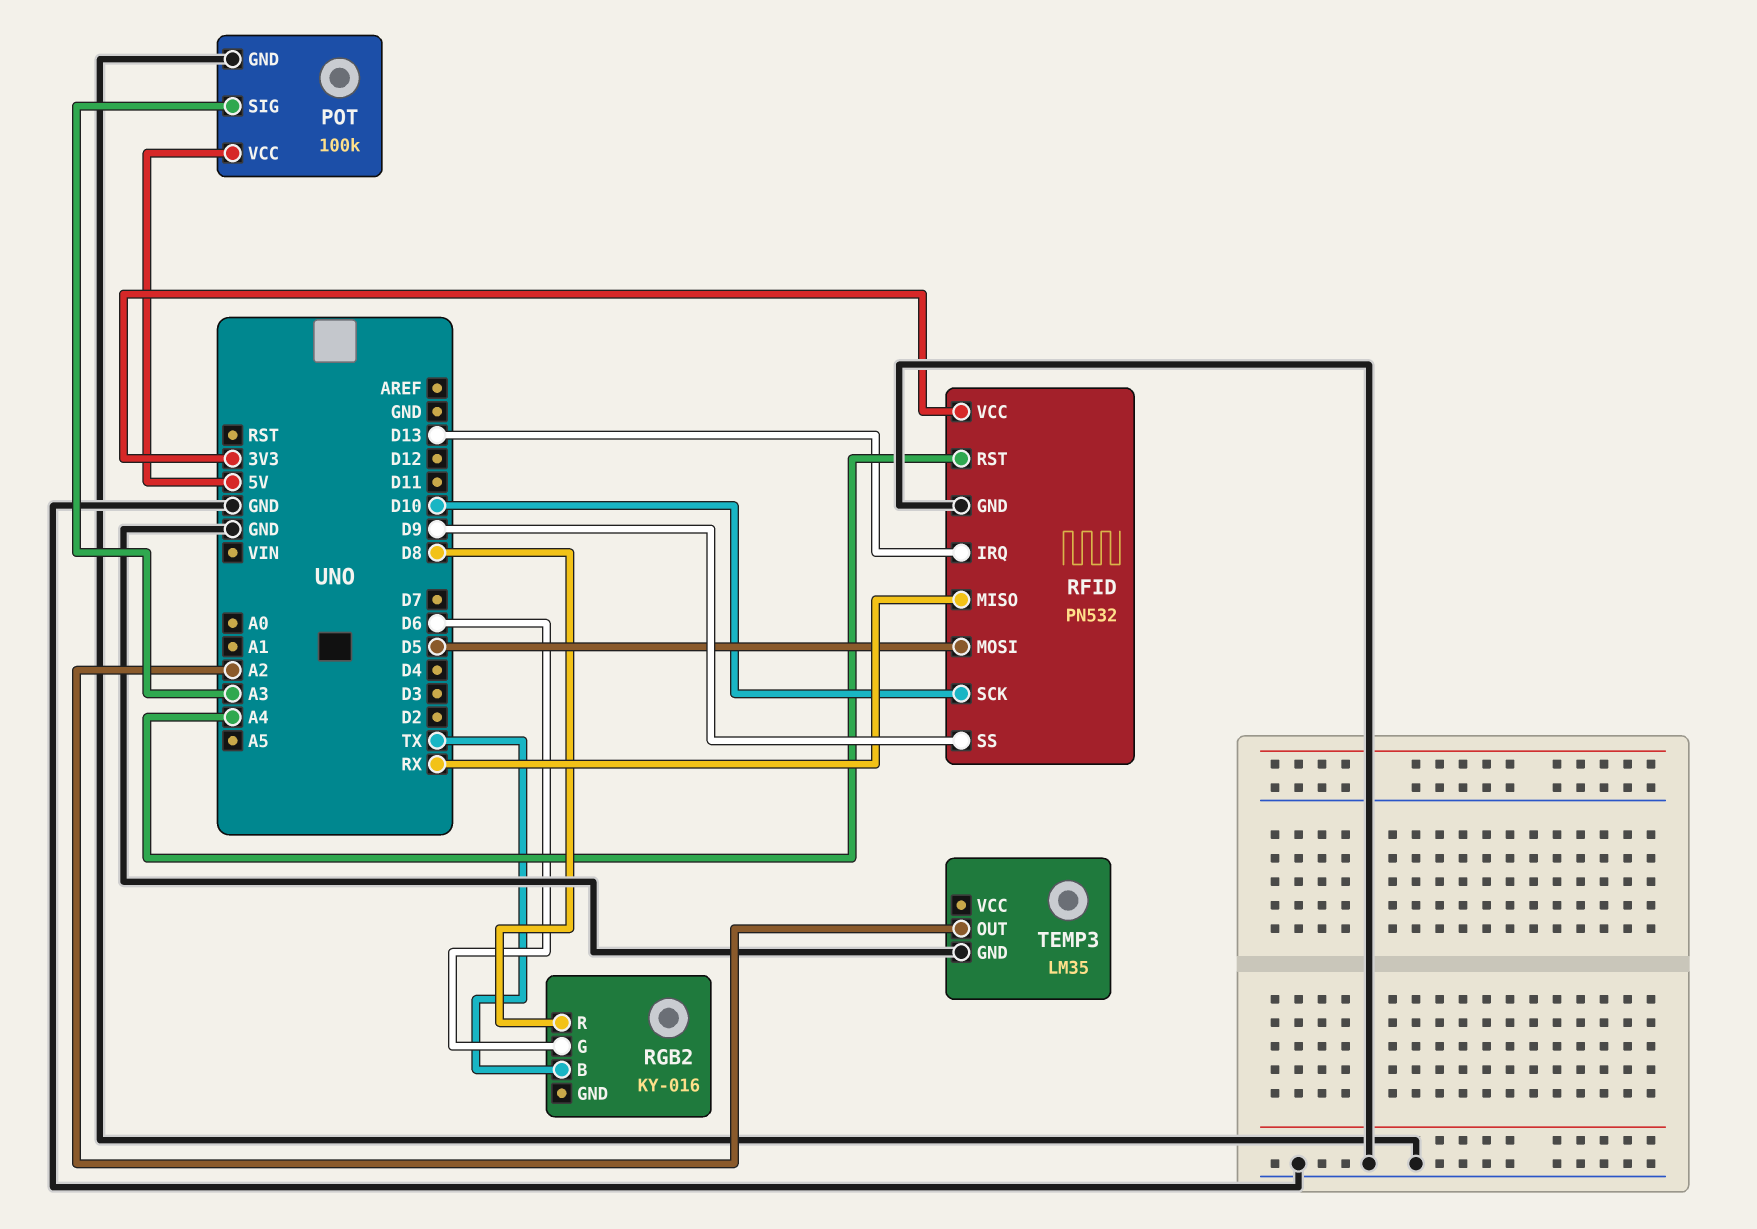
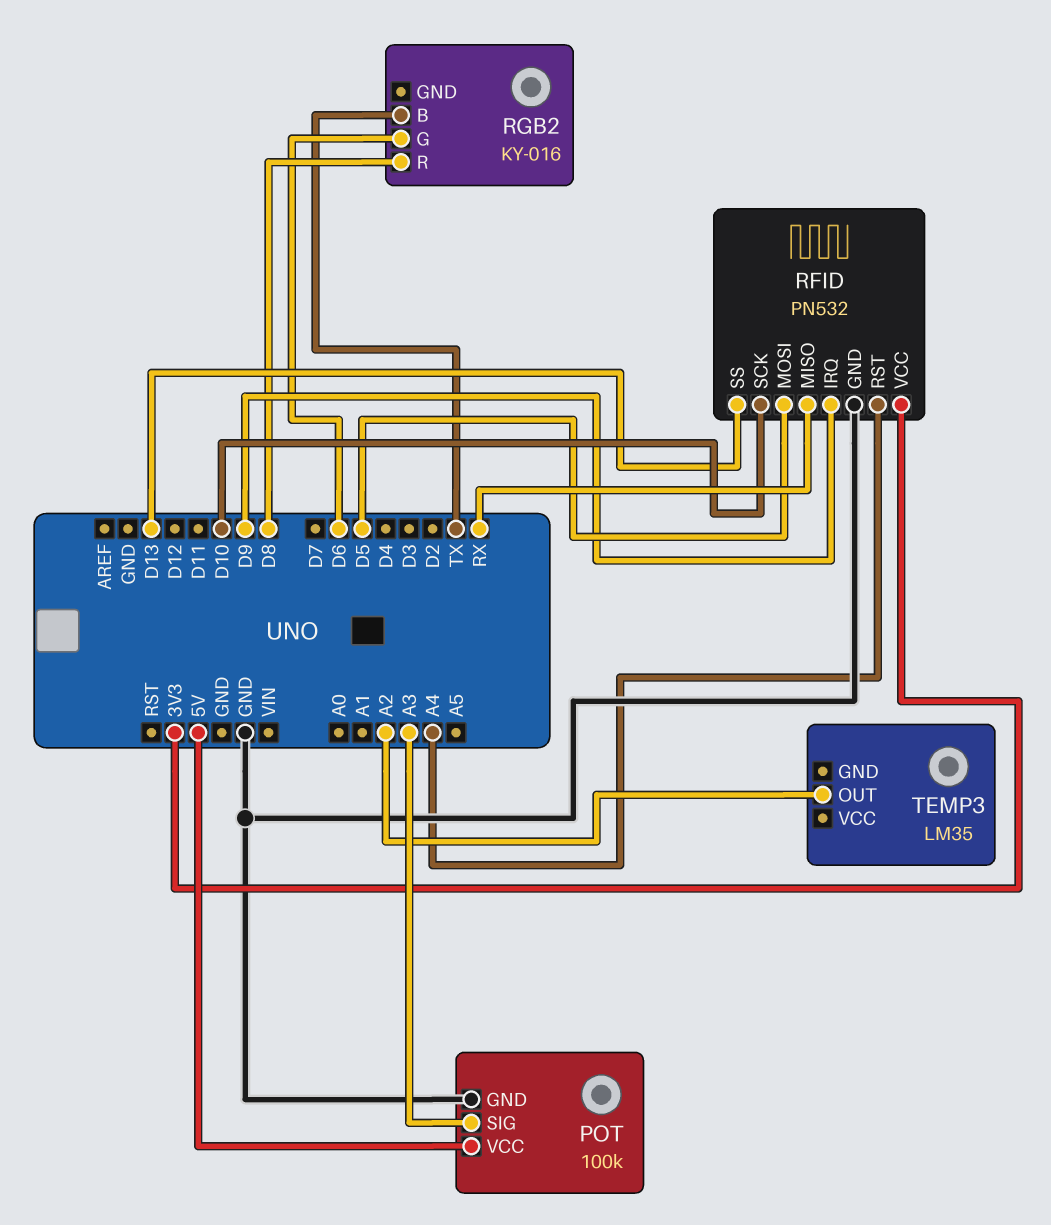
RFID pin IRQ: D13 -> D9
RFID pin SS: D9 -> D13
TEMP3 pin GND: GND -> none

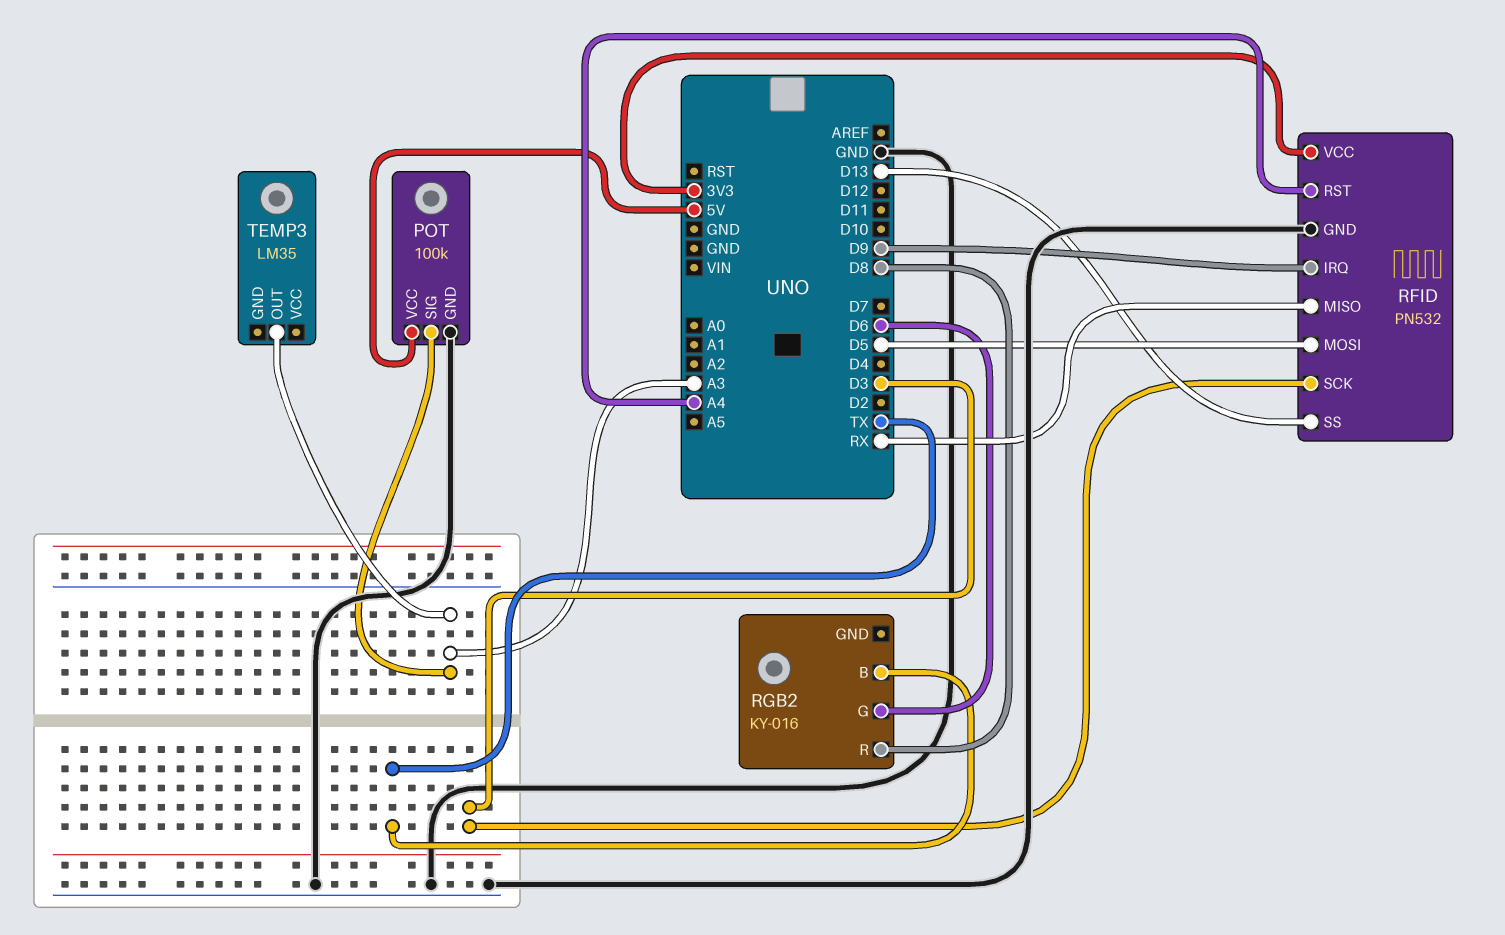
RFID pin SCK: D10 -> D3
TEMP3 pin OUT: A2 -> A3

